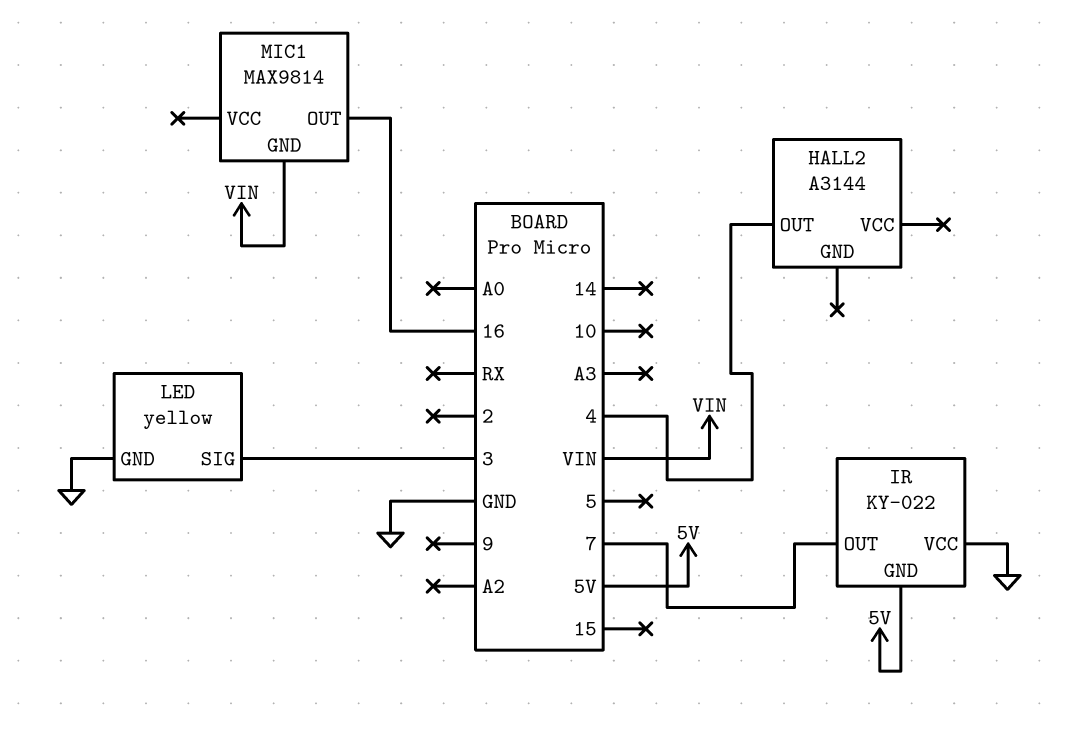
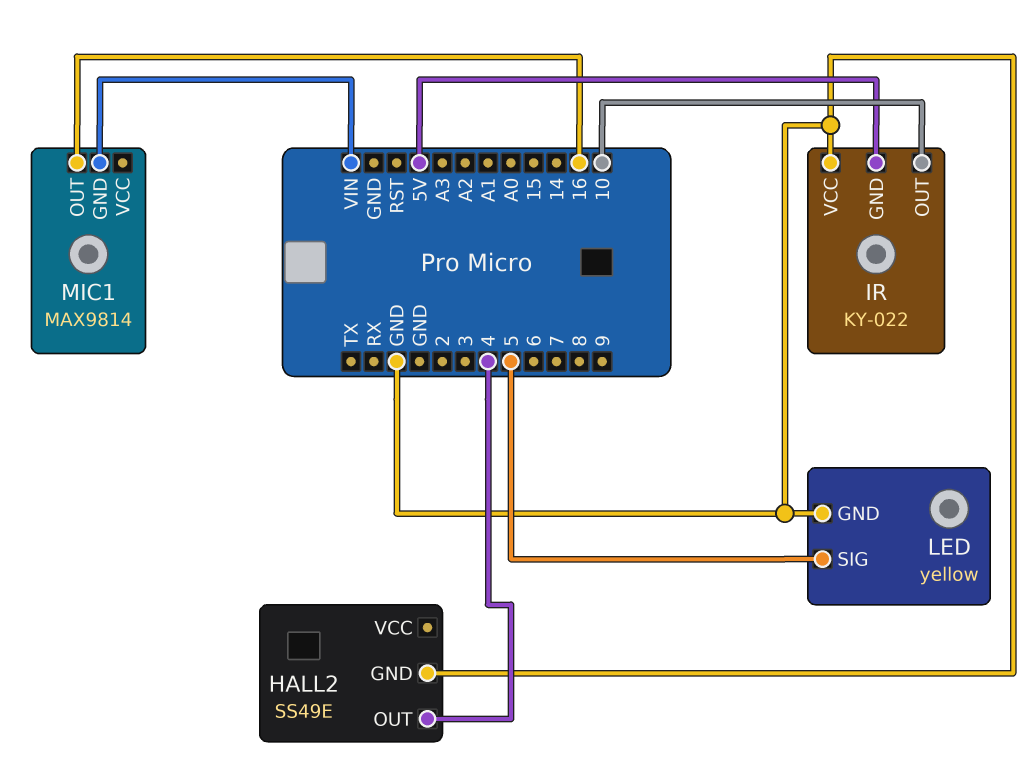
HALL2: A3144 -> SS49E
HALL2 pin GND: none -> GND
IR pin OUT: 7 -> 10
LED pin SIG: 3 -> 5

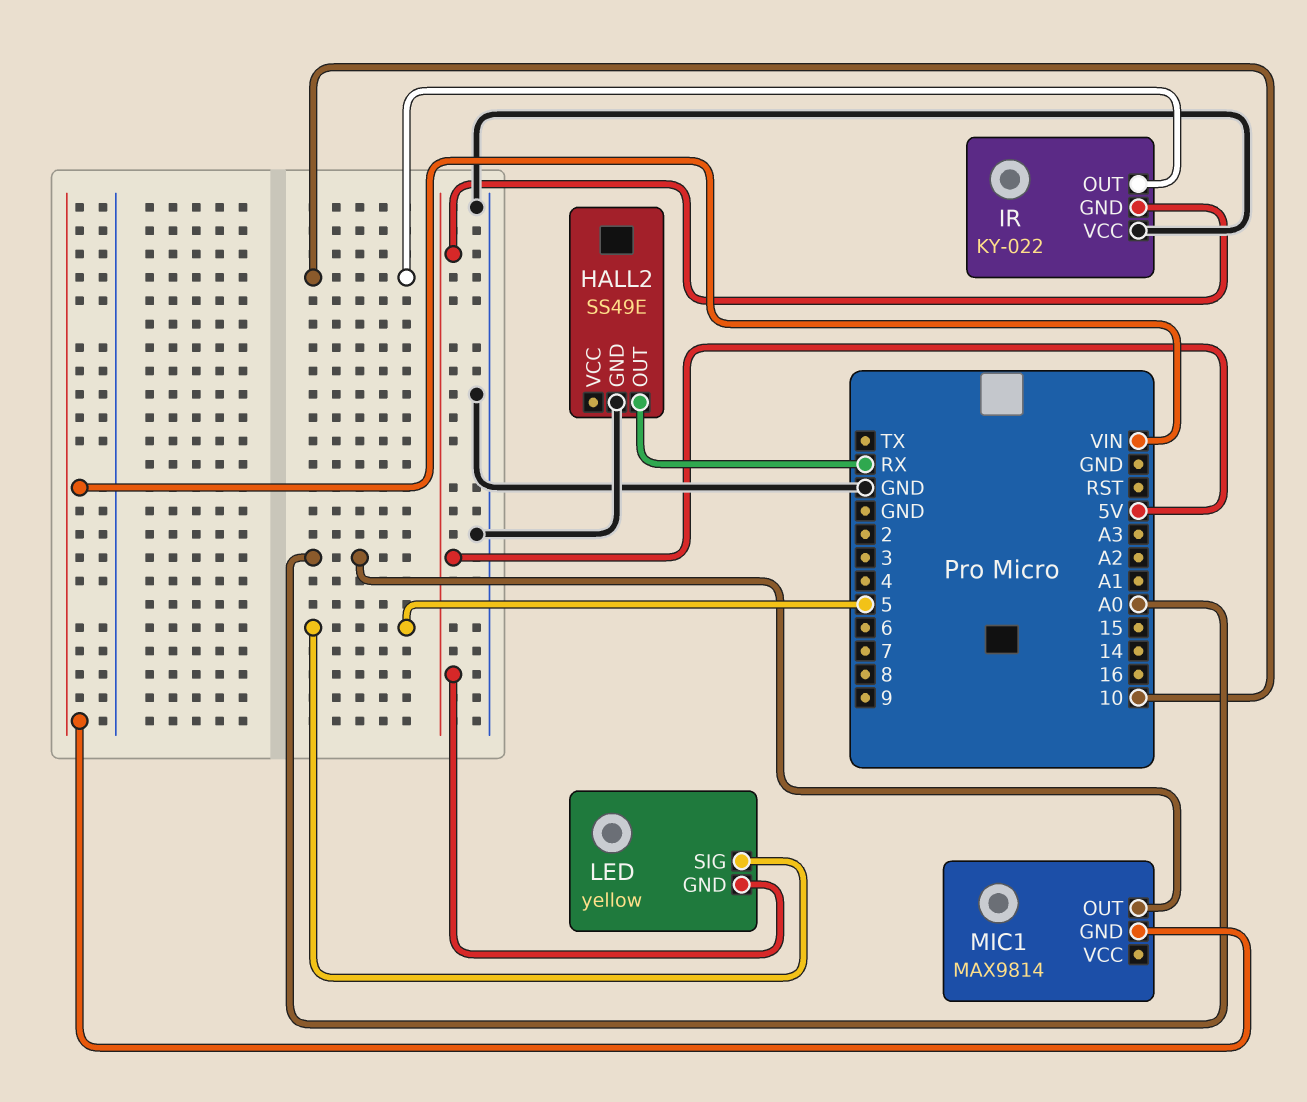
HALL2 pin OUT: 4 -> RX
LED pin GND: GND -> 5V
MIC1 pin OUT: 16 -> A0

